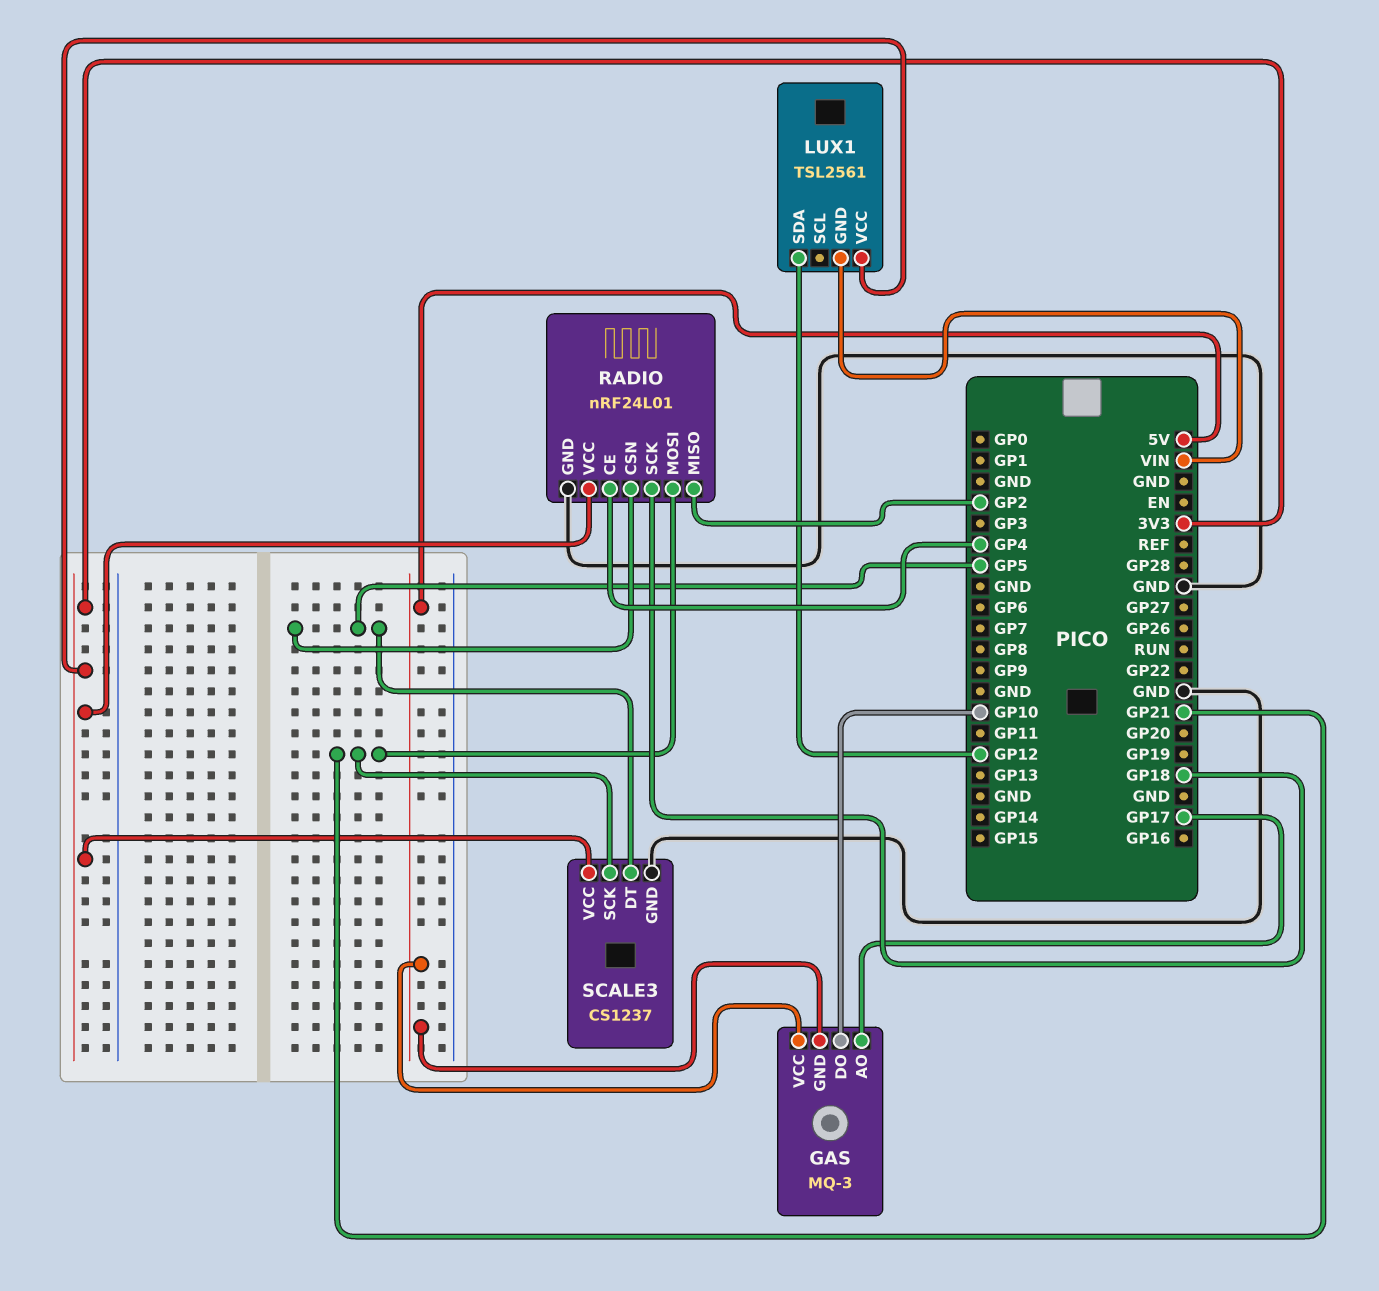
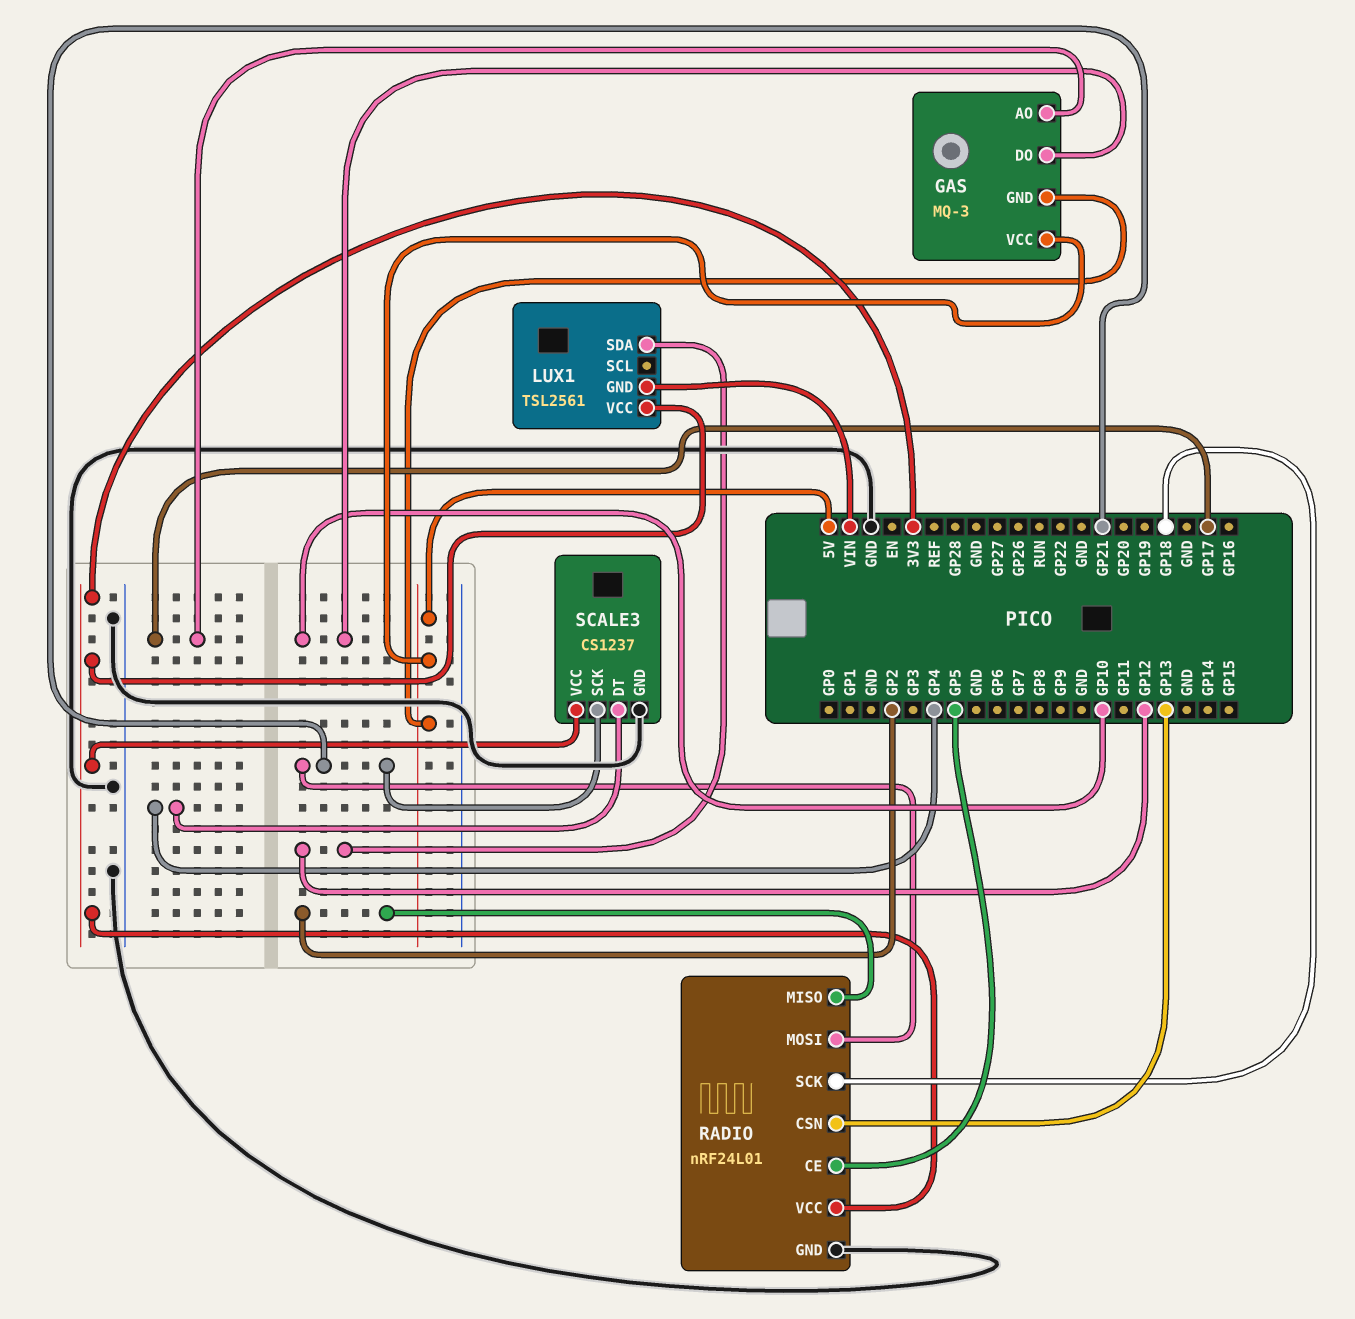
RADIO pin CE: GP4 -> GP5
RADIO pin CSN: GP5 -> GP13
SCALE3 pin DT: GP5 -> GP4

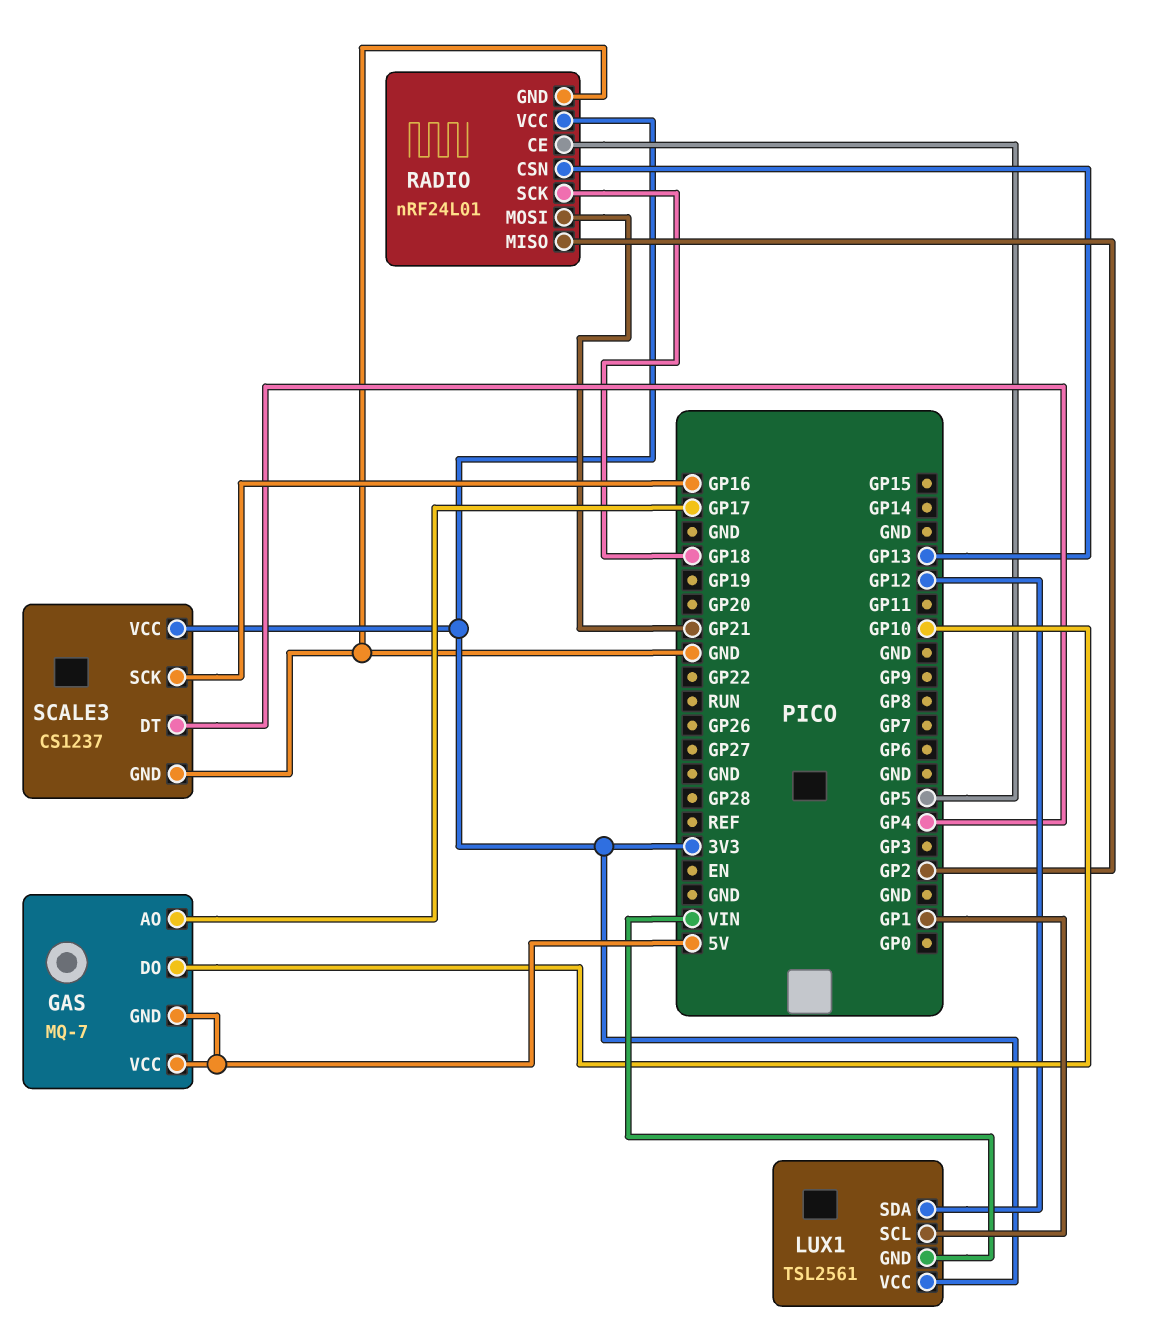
GAS: MQ-3 -> MQ-7
LUX1 pin SCL: none -> GP1
SCALE3 pin SCK: GP21 -> GP16

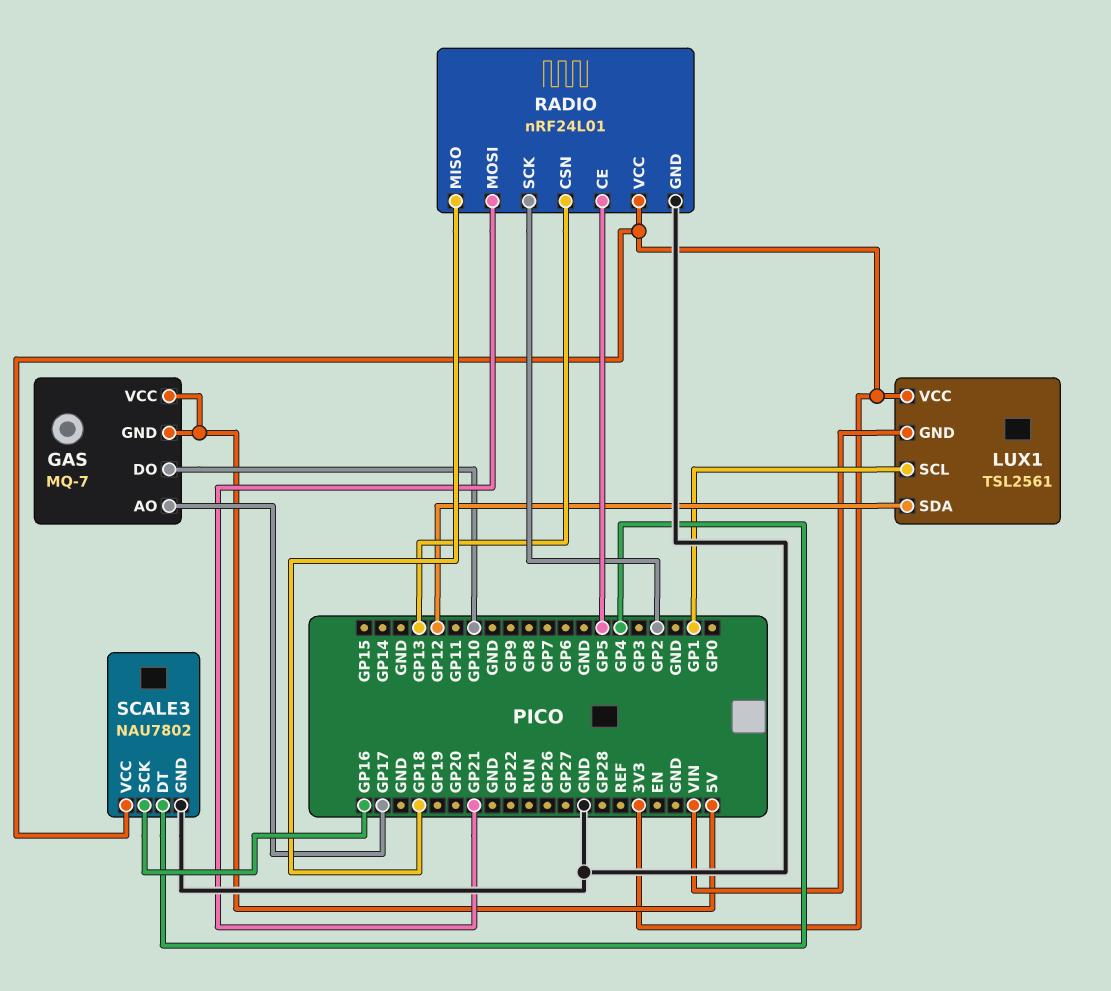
RADIO pin MISO: GP2 -> GP18
RADIO pin SCK: GP18 -> GP2
SCALE3: CS1237 -> NAU7802

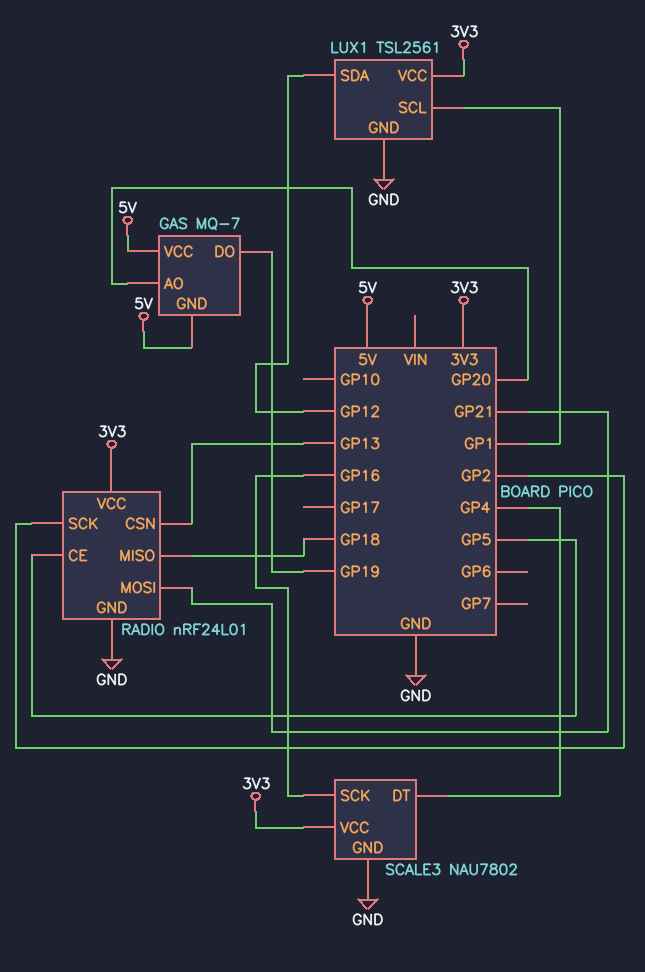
GAS pin AO: GP17 -> GP20
GAS pin DO: GP10 -> GP19
LUX1 pin GND: VIN -> GND

